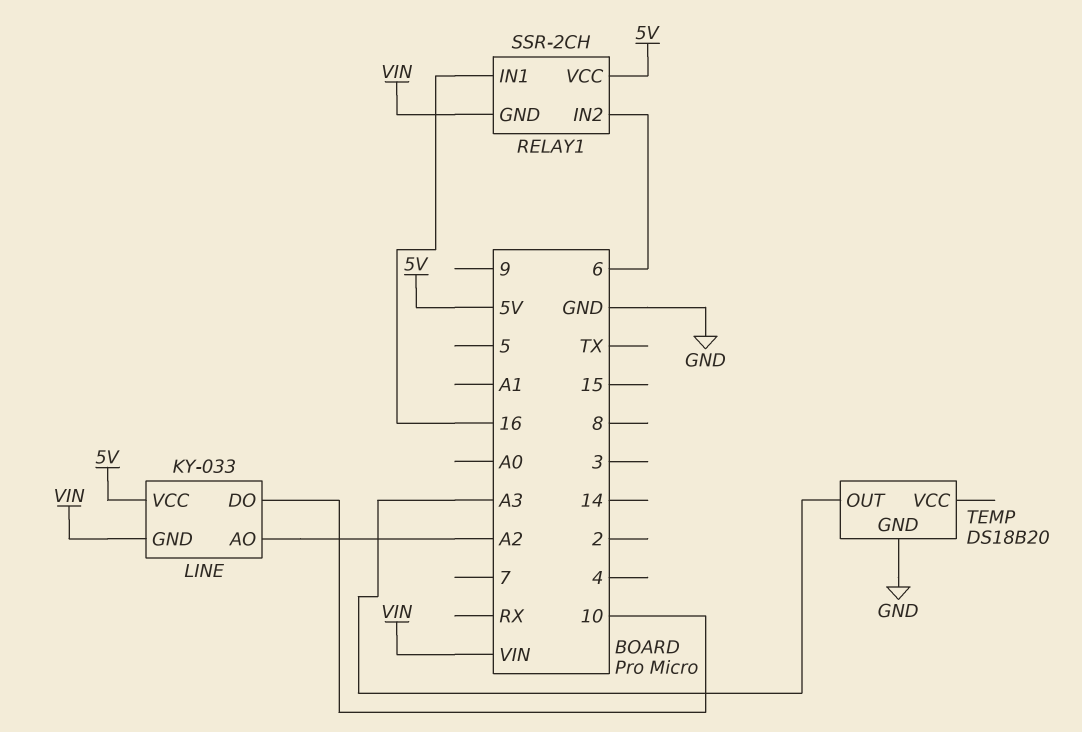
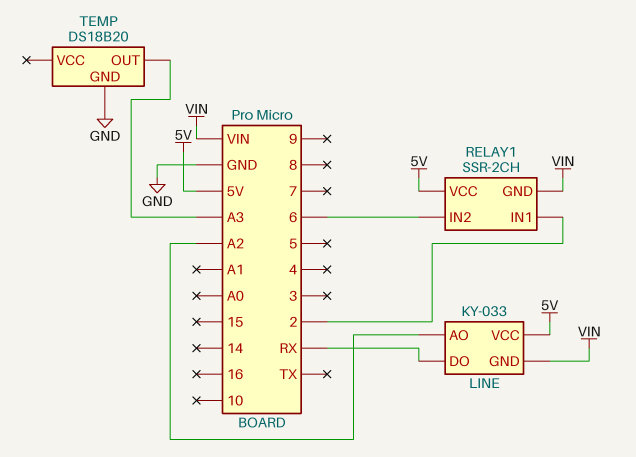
LINE pin DO: 10 -> RX
RELAY1 pin IN1: 16 -> 2

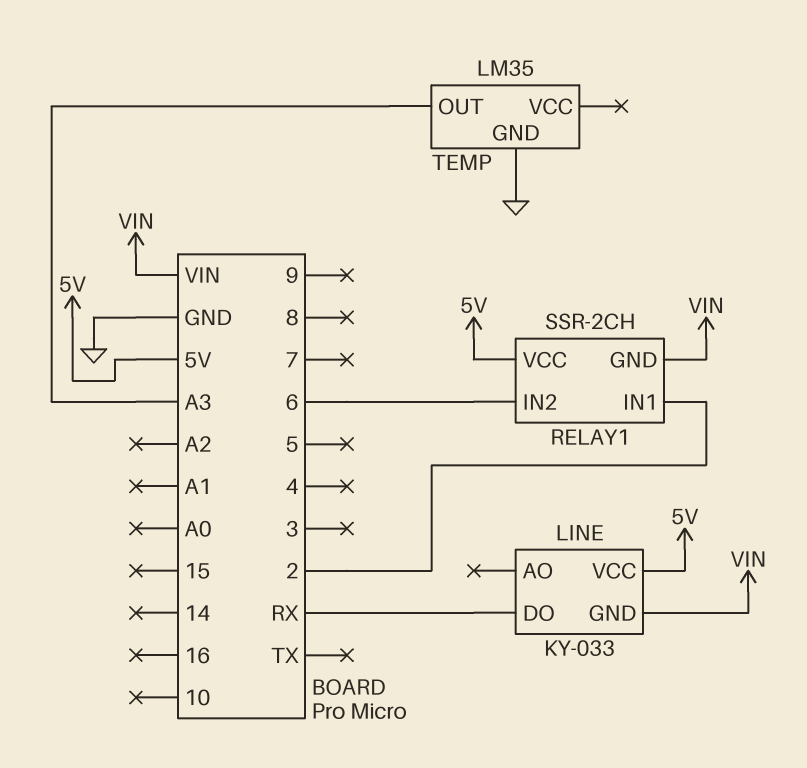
LINE pin AO: A2 -> none
TEMP: DS18B20 -> LM35

